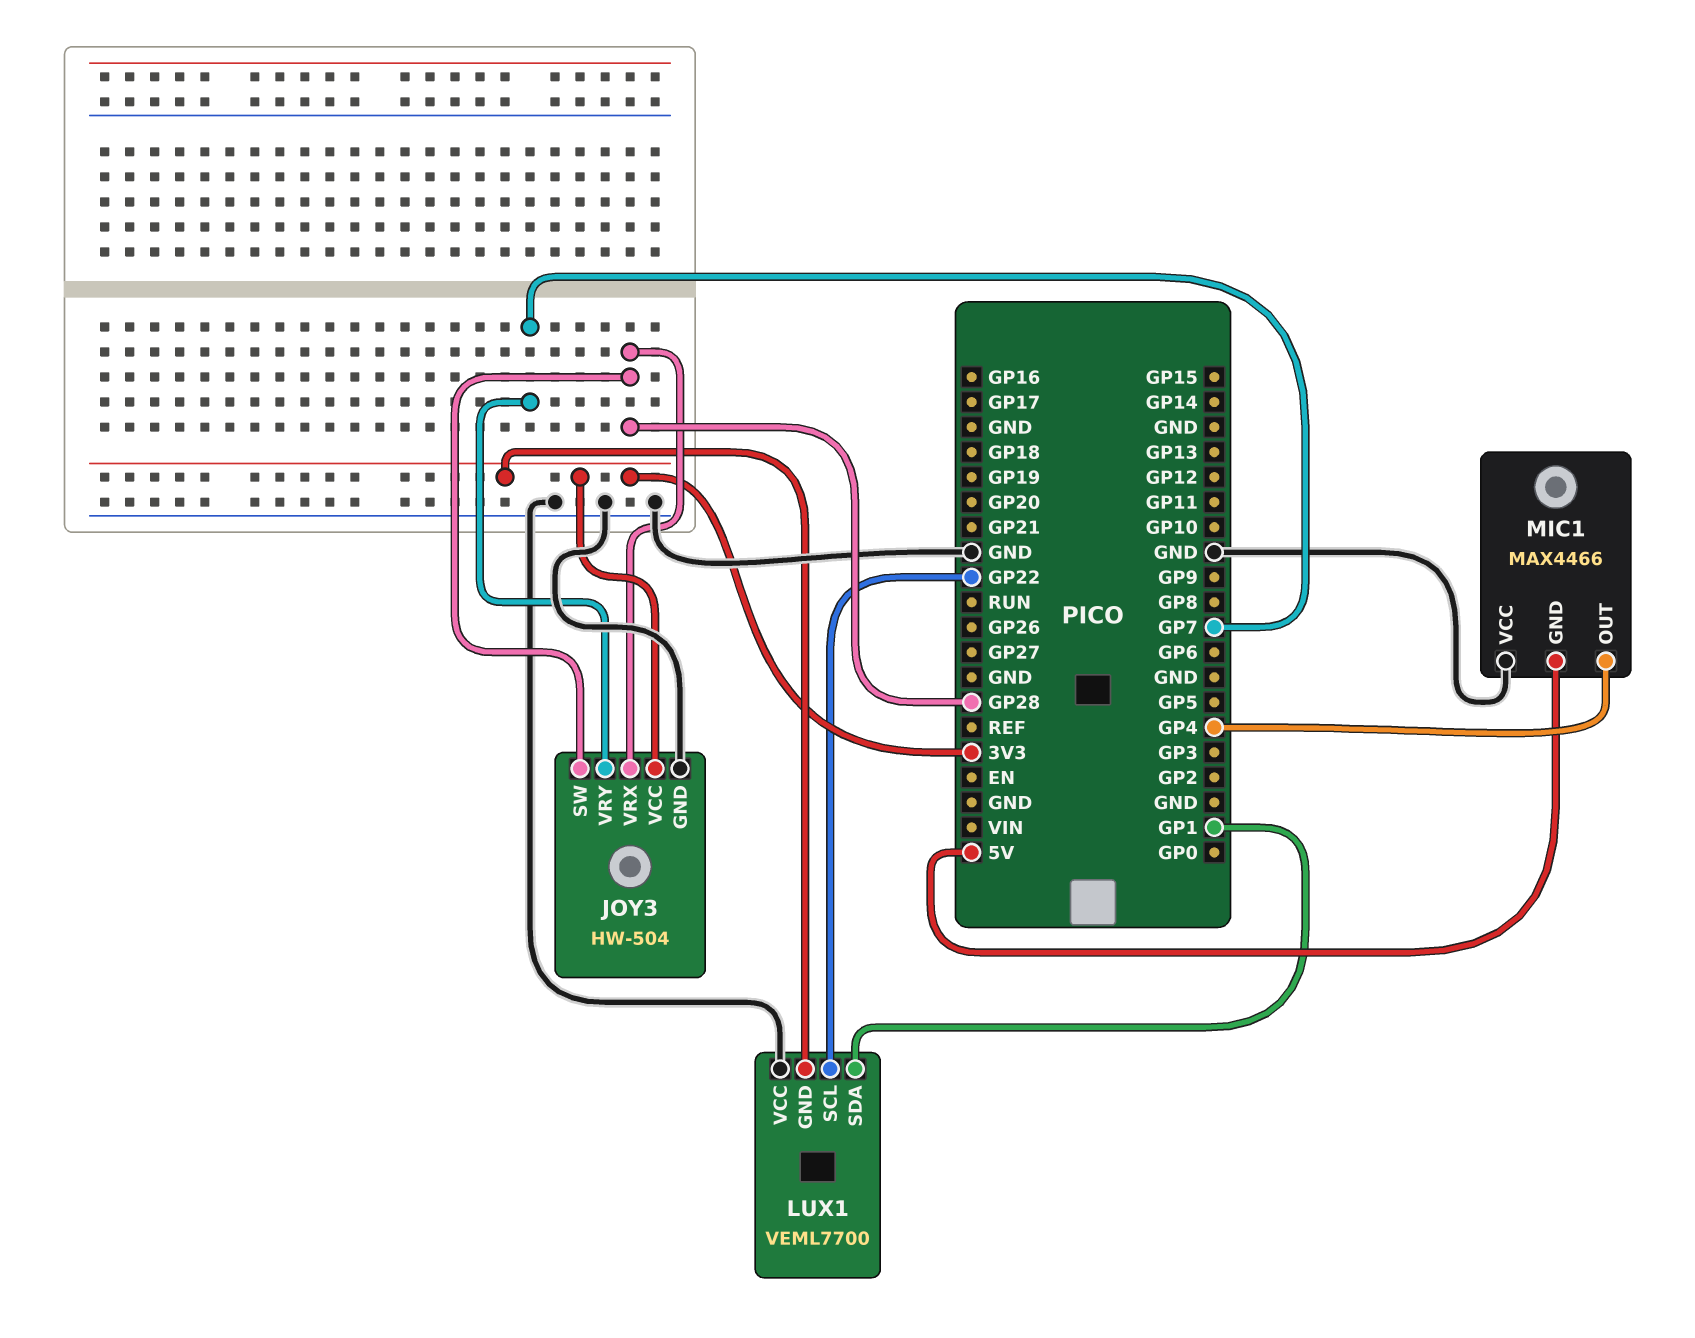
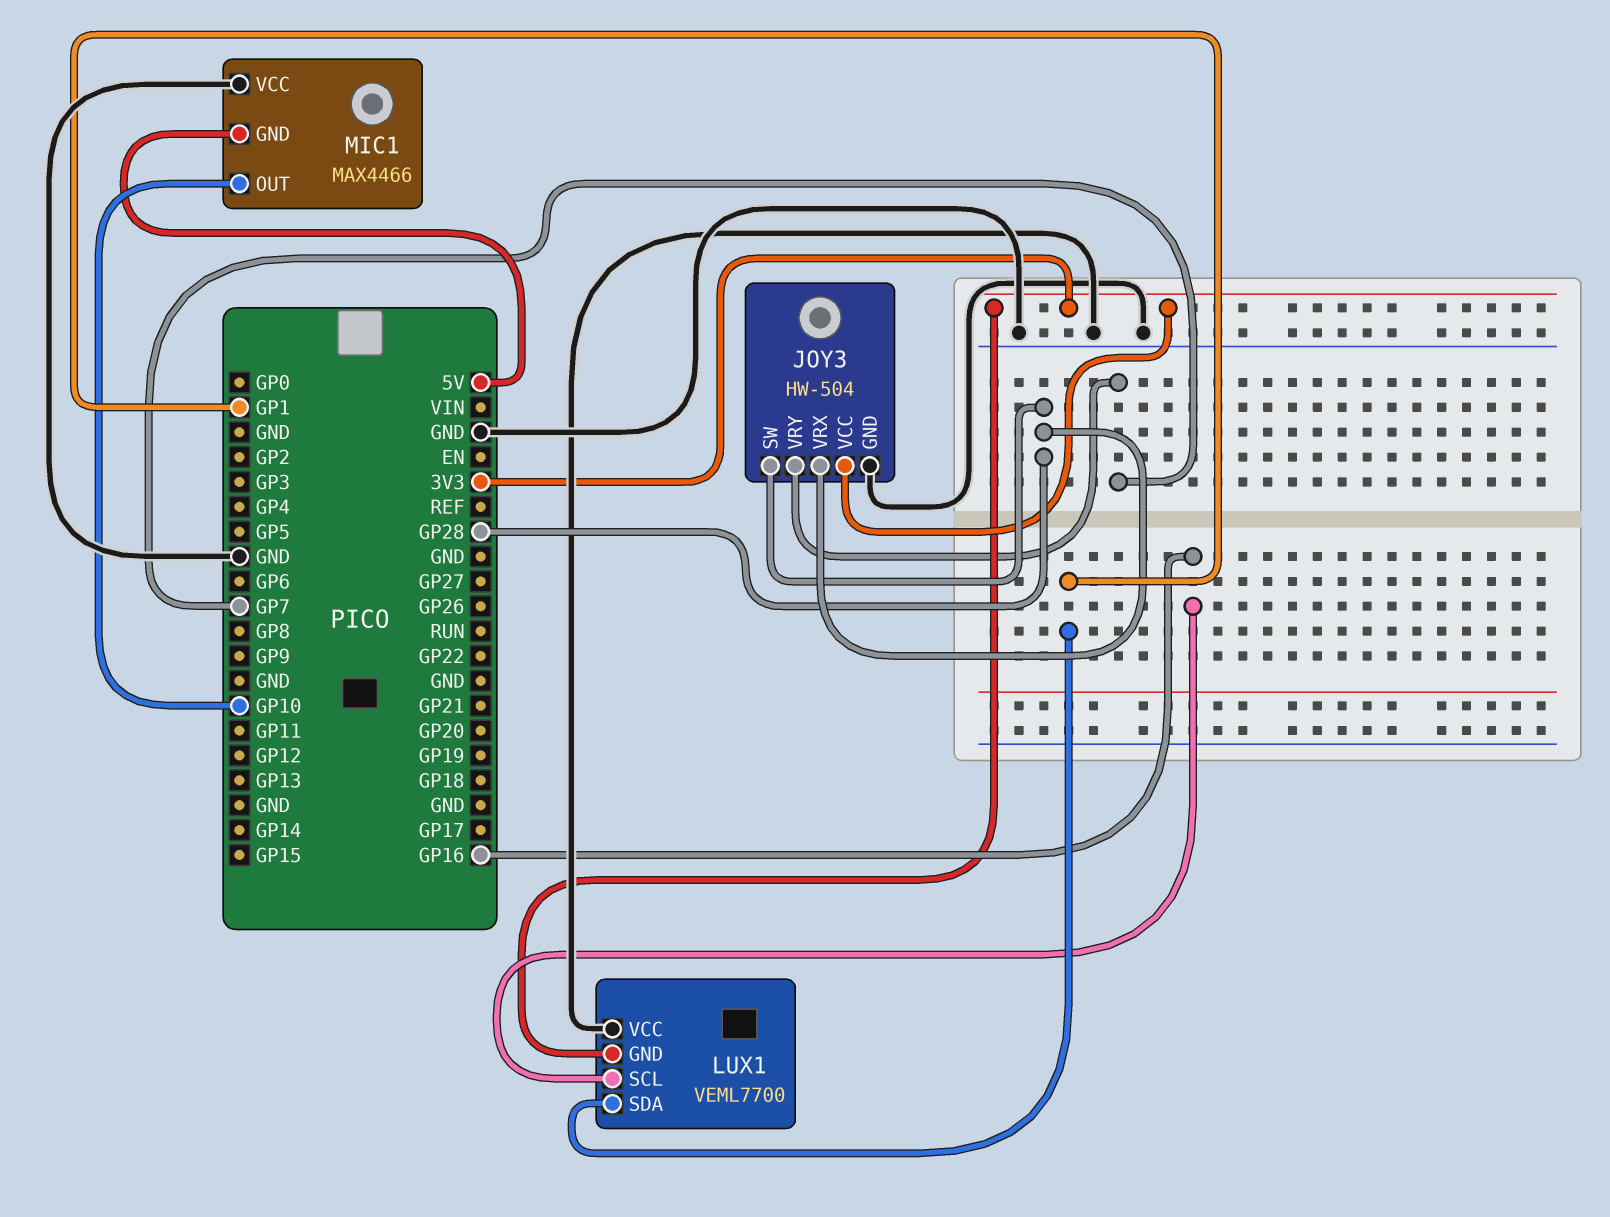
LUX1 pin SCL: GP22 -> GP16
MIC1 pin OUT: GP4 -> GP10

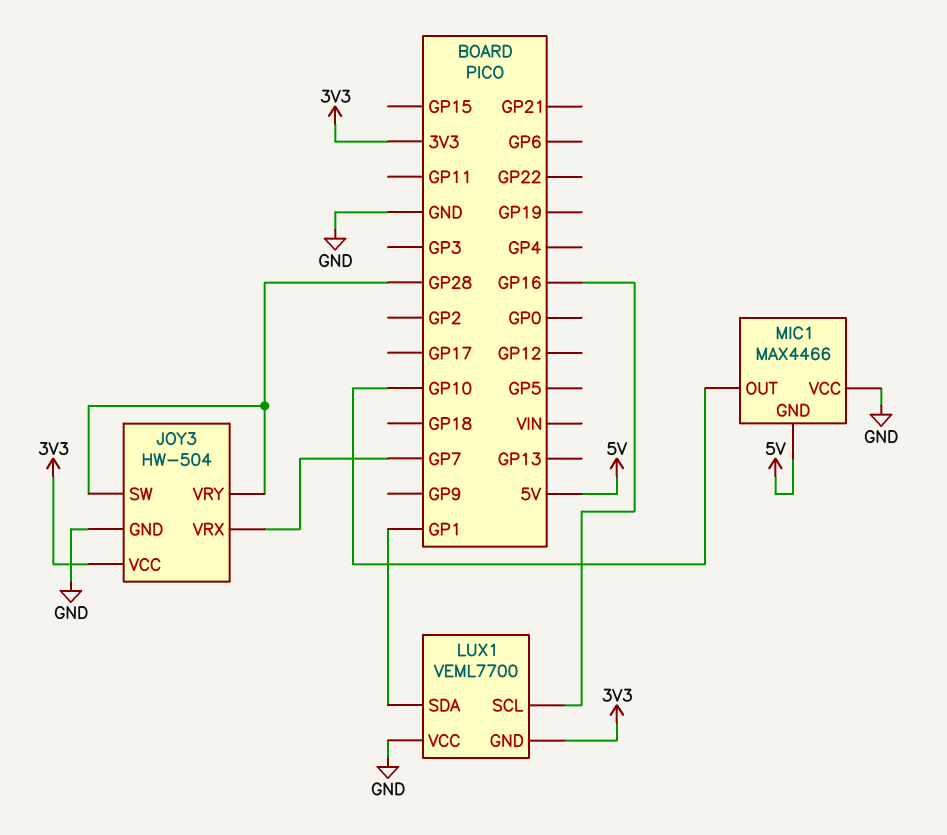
JOY3 pin VRX: GP28 -> GP7
JOY3 pin VRY: GP7 -> GP28

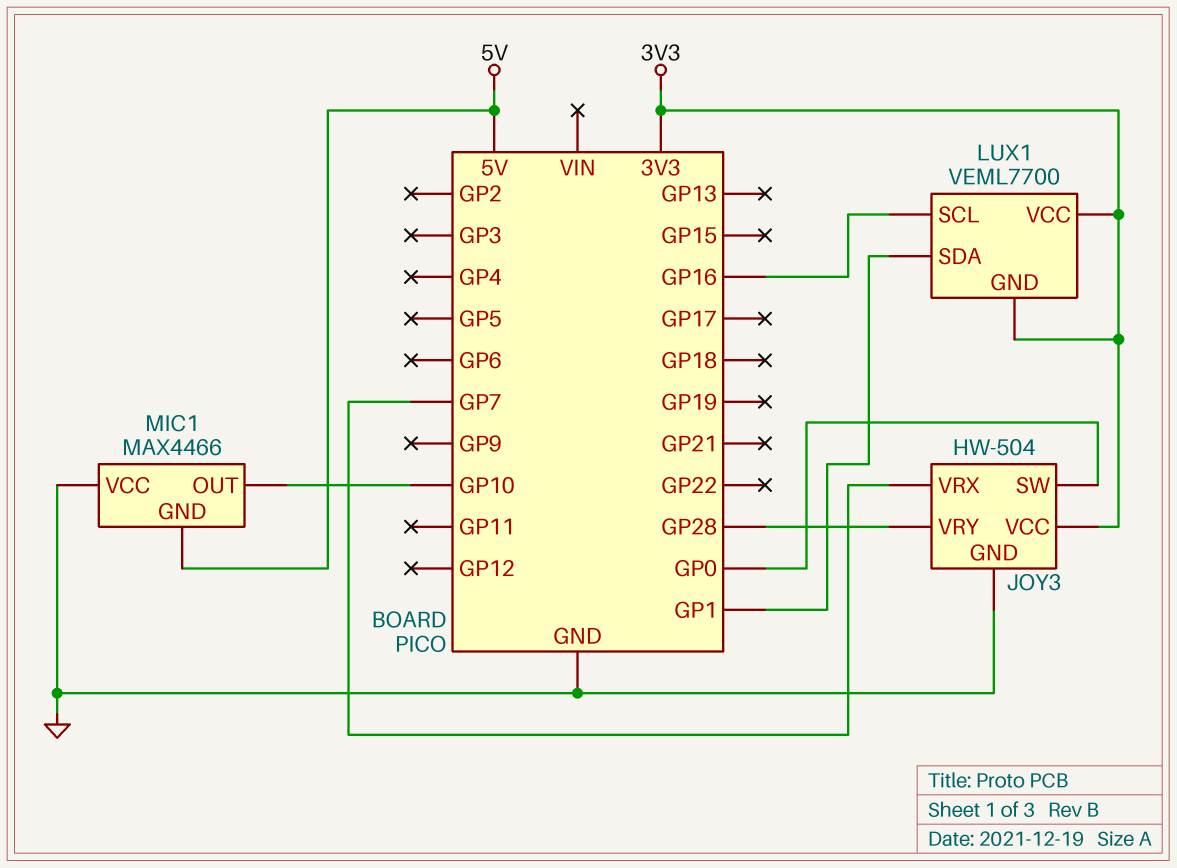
JOY3 pin SW: GP28 -> GP0
LUX1 pin VCC: GND -> 3V3

